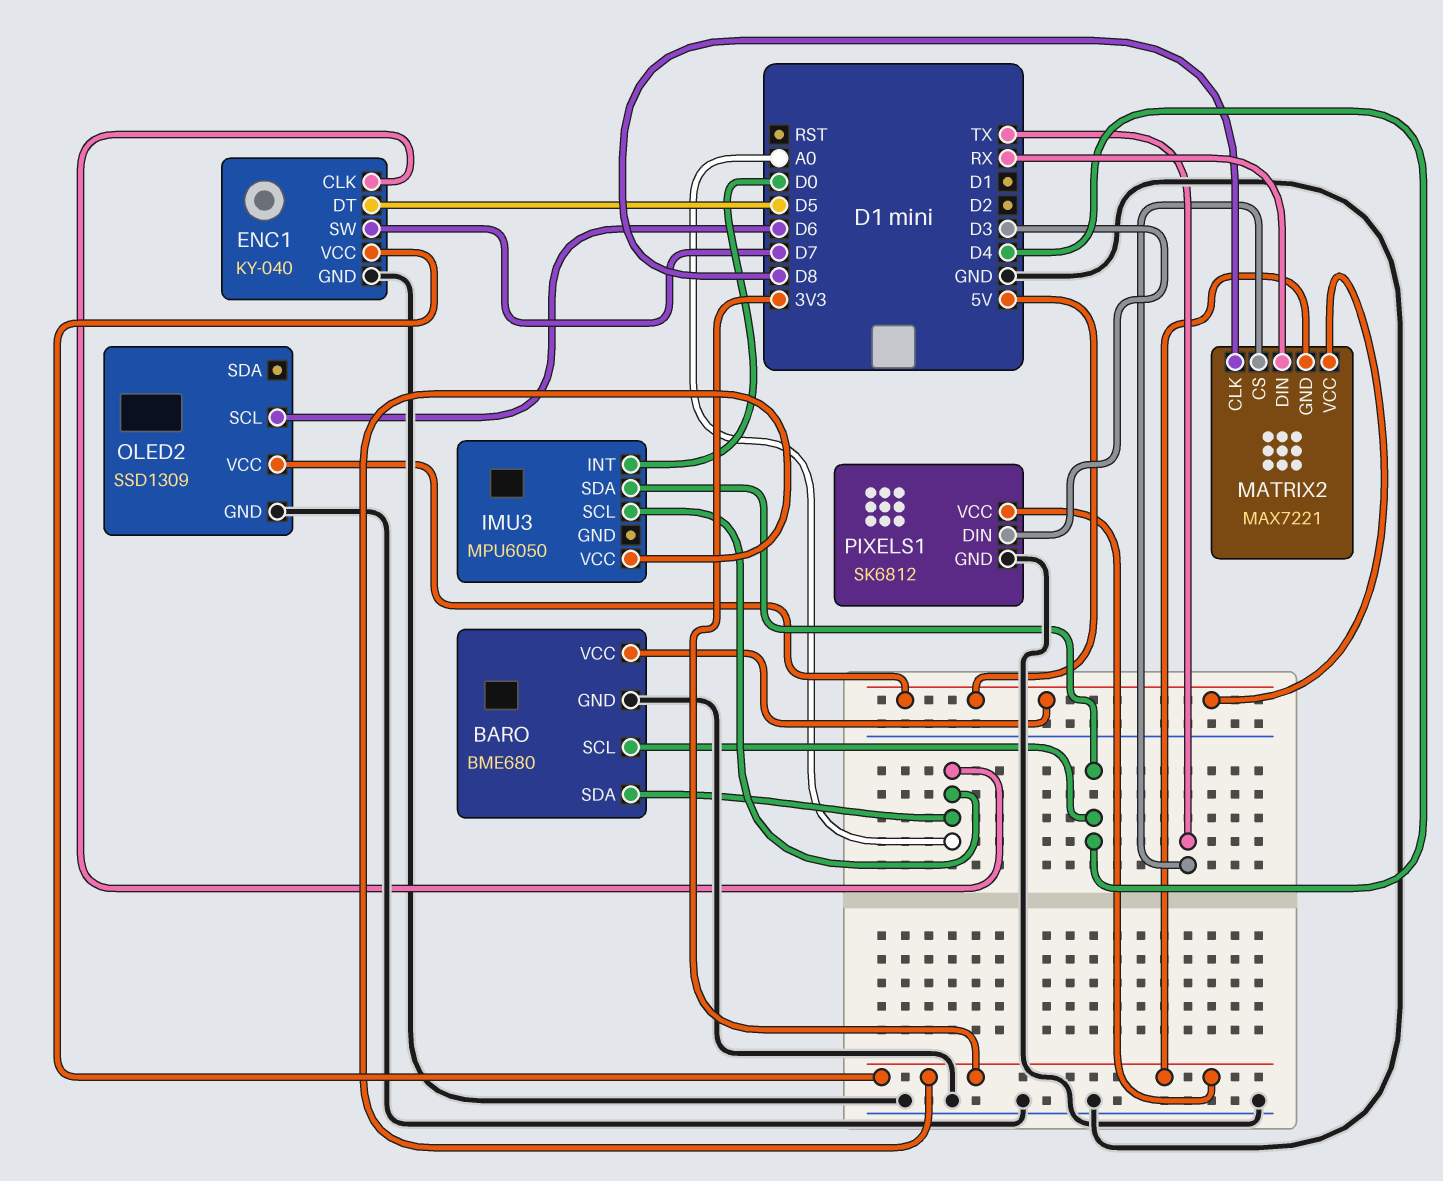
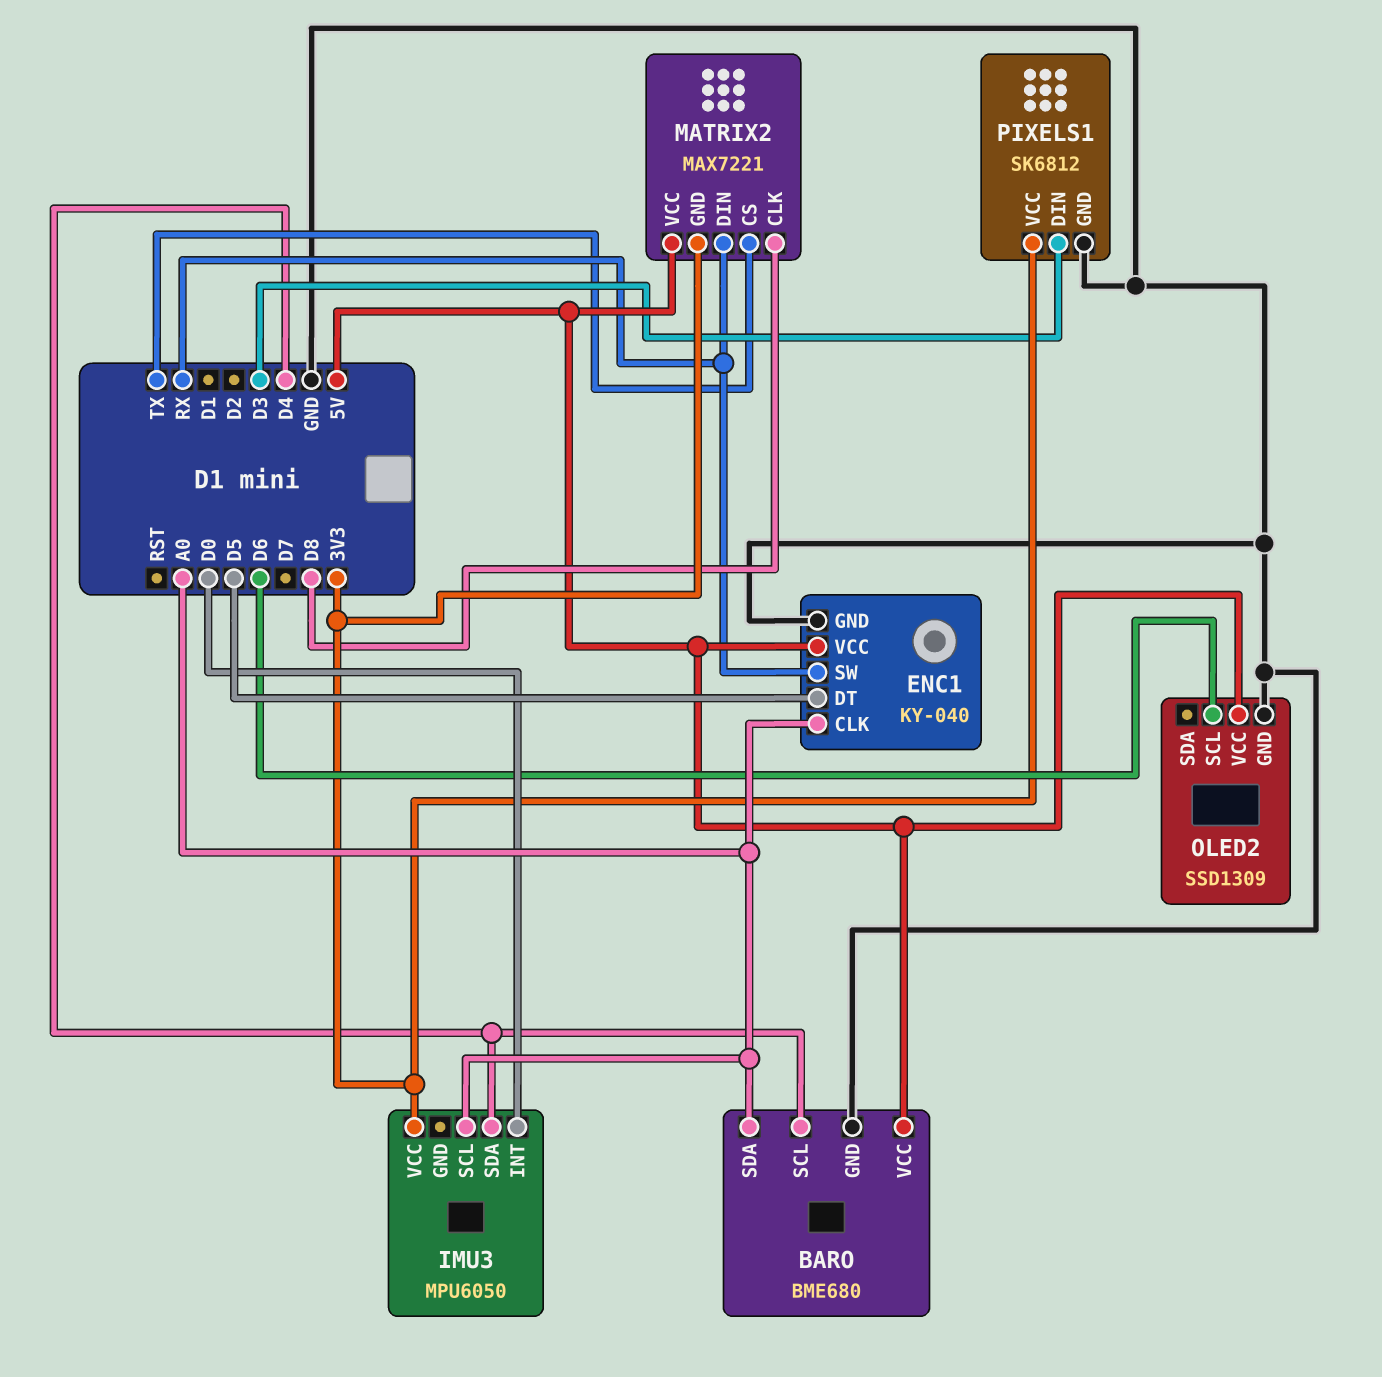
ENC1 pin SW: D7 -> RX
ENC1 pin VCC: 3V3 -> 5V

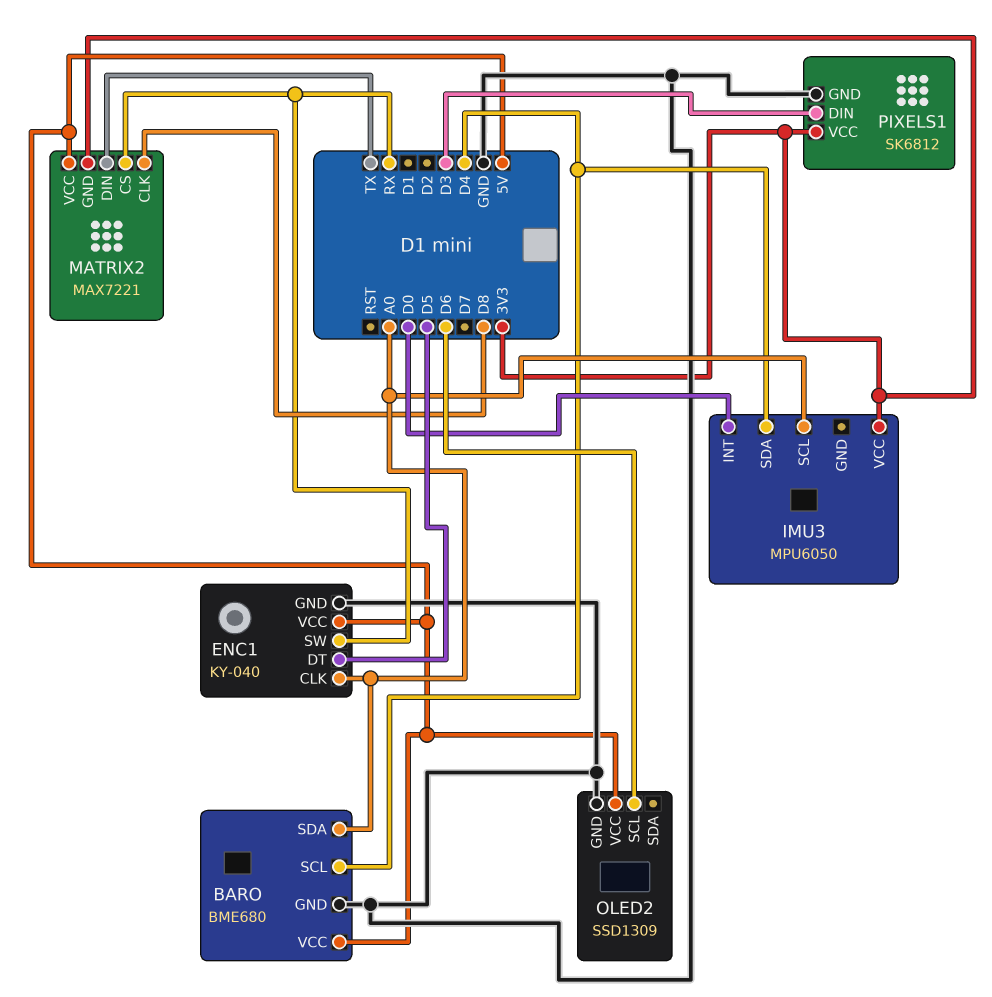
MATRIX2 pin CS: TX -> RX
MATRIX2 pin DIN: RX -> TX

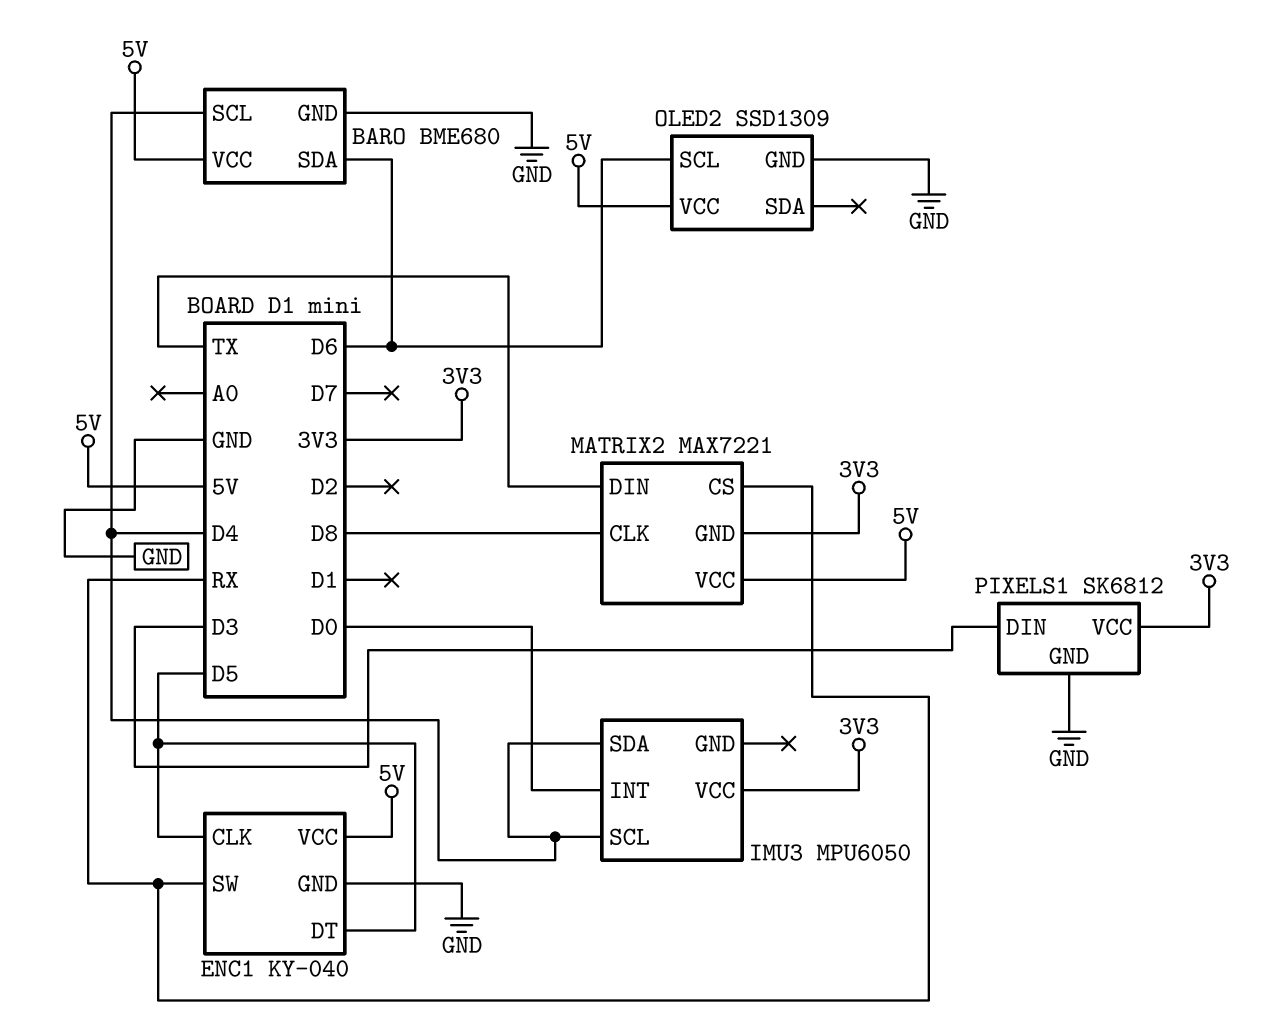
BARO pin SDA: A0 -> D6
ENC1 pin CLK: A0 -> D5
IMU3 pin SCL: A0 -> D4

